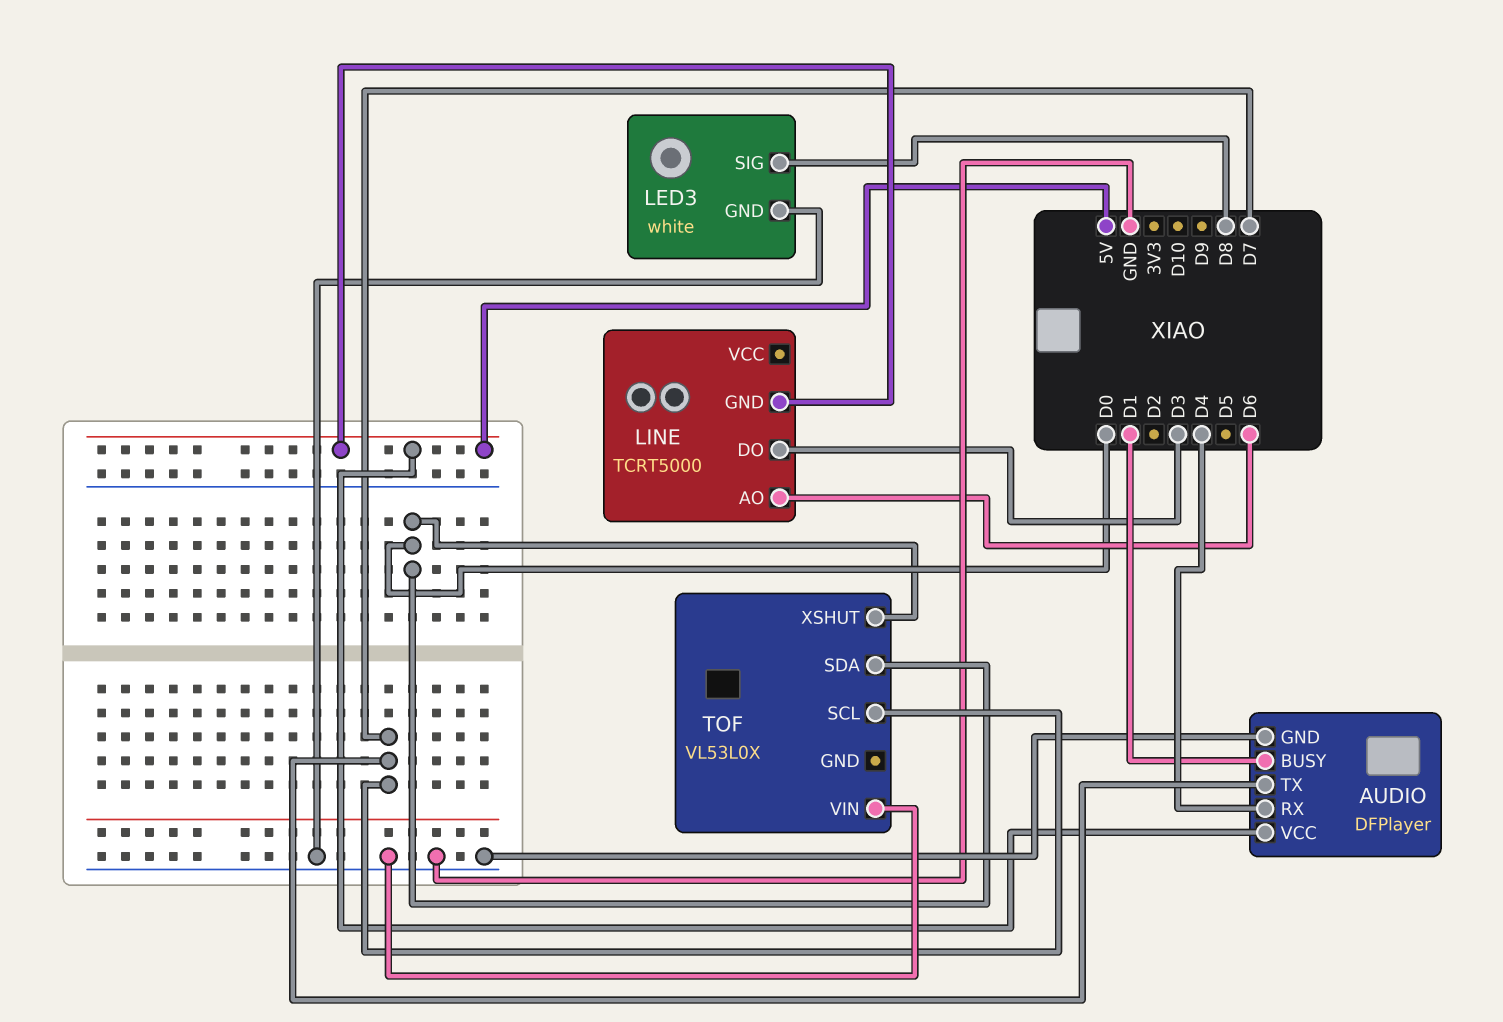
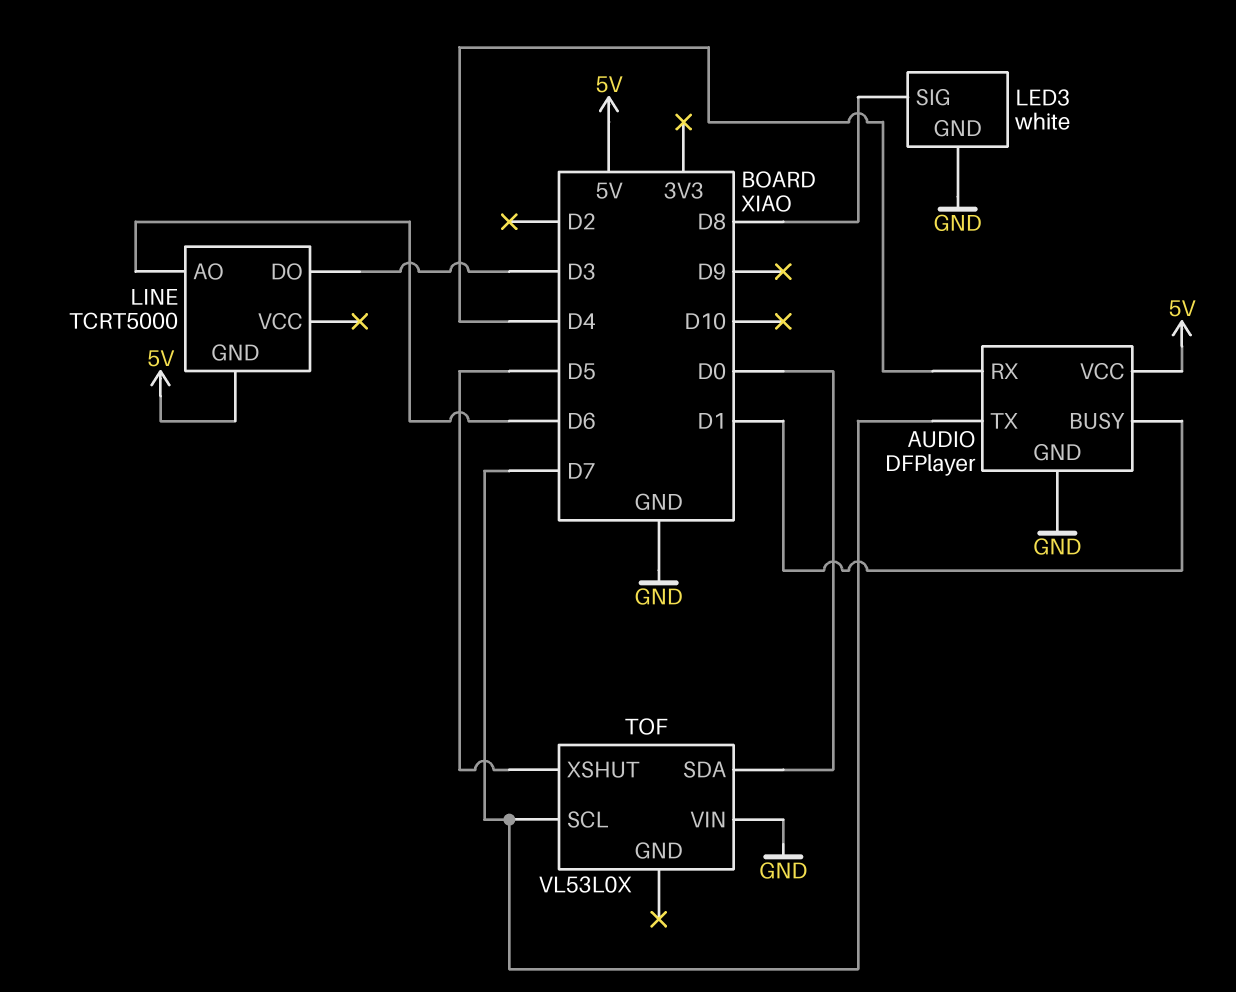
TOF pin XSHUT: D0 -> D5

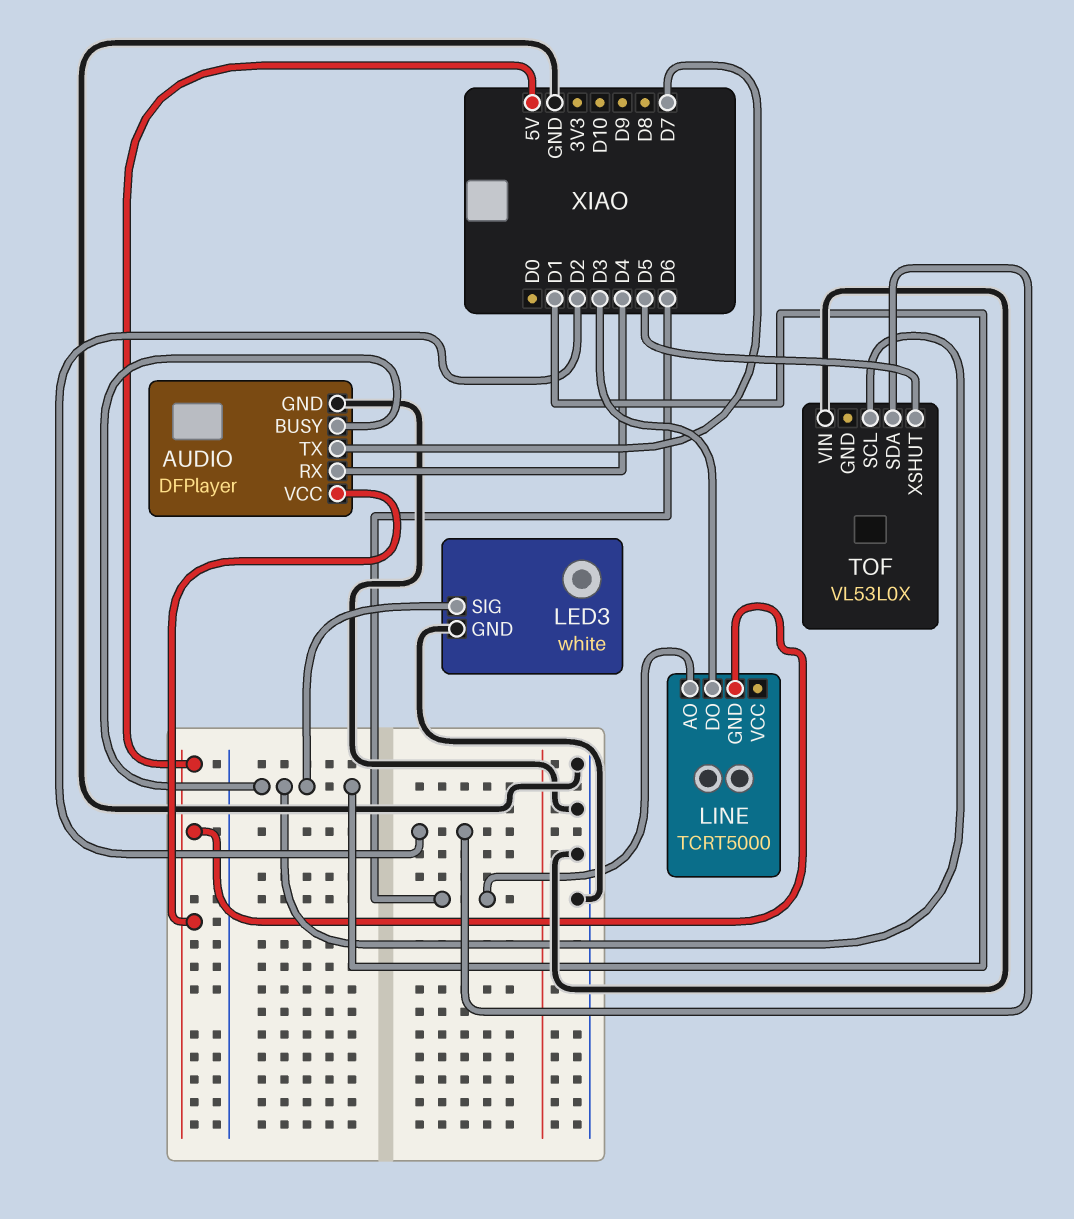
LED3 pin SIG: D8 -> D1
TOF pin SCL: D7 -> D1
TOF pin SDA: D0 -> D2

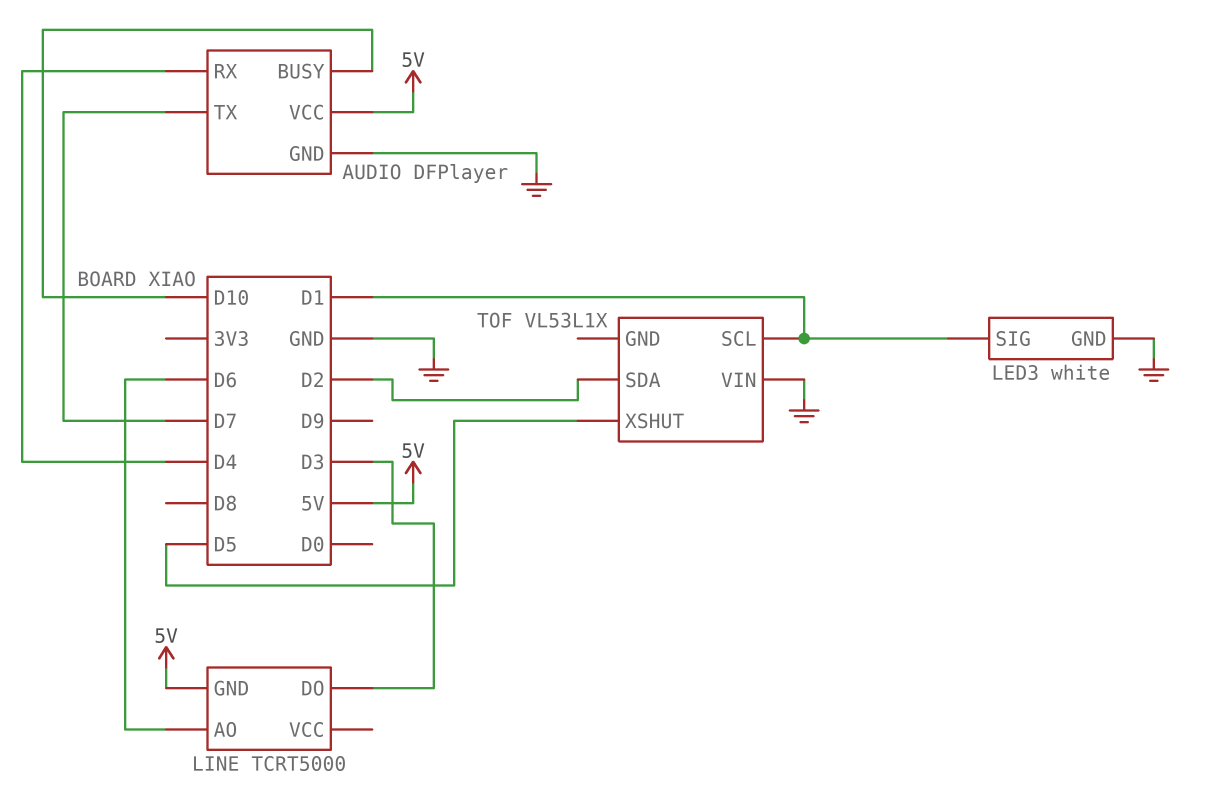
AUDIO pin BUSY: D1 -> D10
TOF: VL53L0X -> VL53L1X

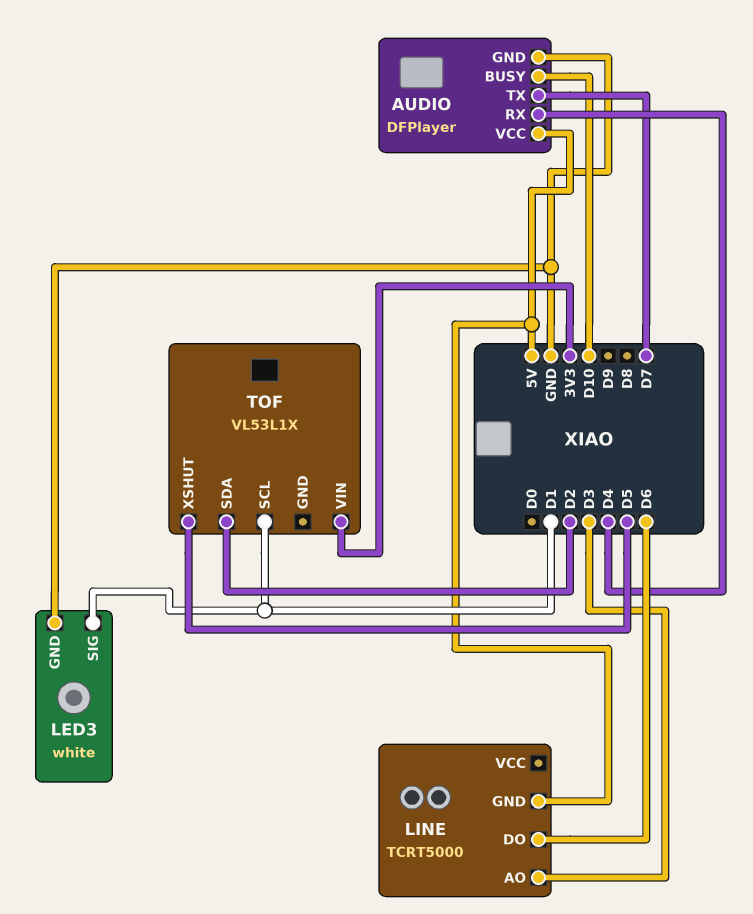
LINE pin AO: D6 -> D3
LINE pin DO: D3 -> D6
TOF pin VIN: GND -> 3V3

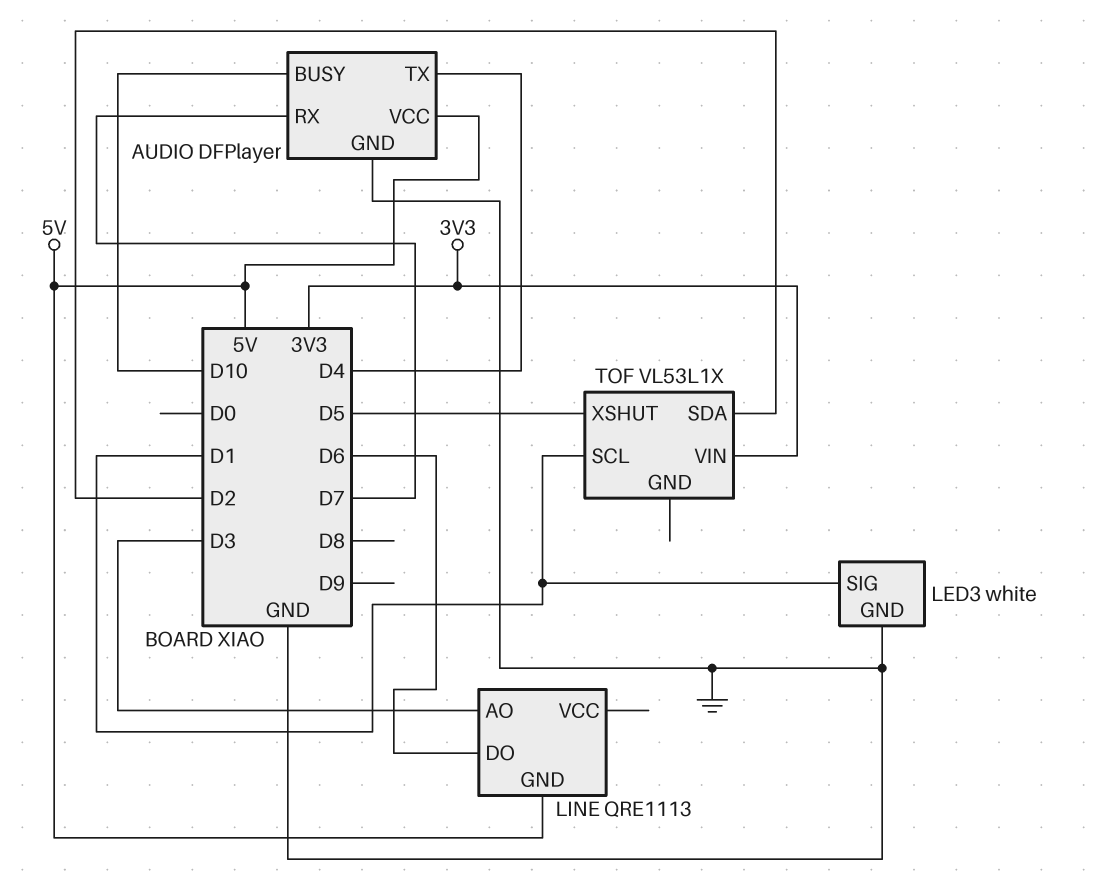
AUDIO pin RX: D4 -> D7
AUDIO pin TX: D7 -> D4
LINE: TCRT5000 -> QRE1113

